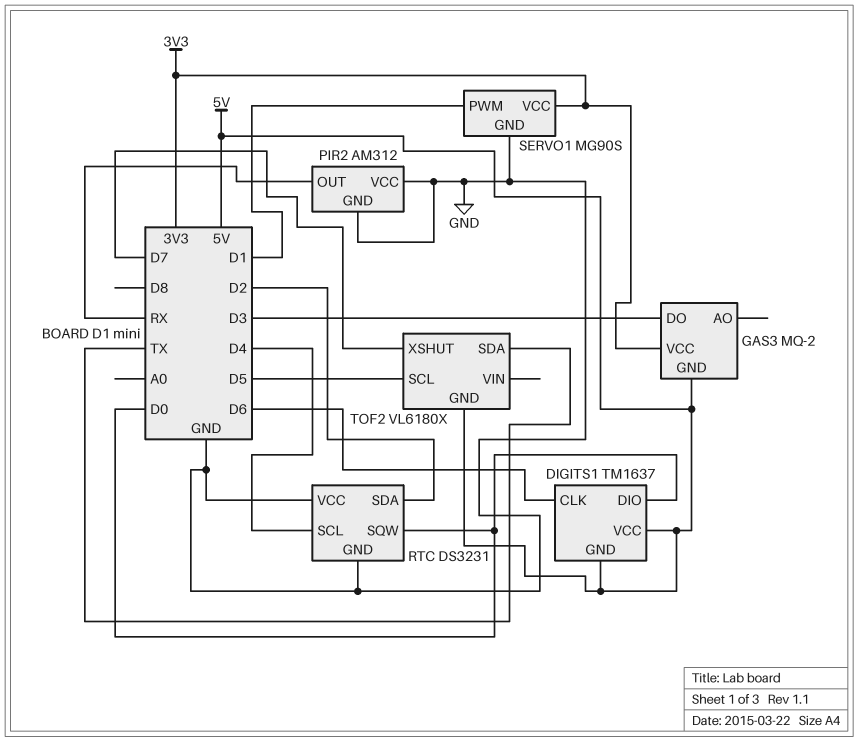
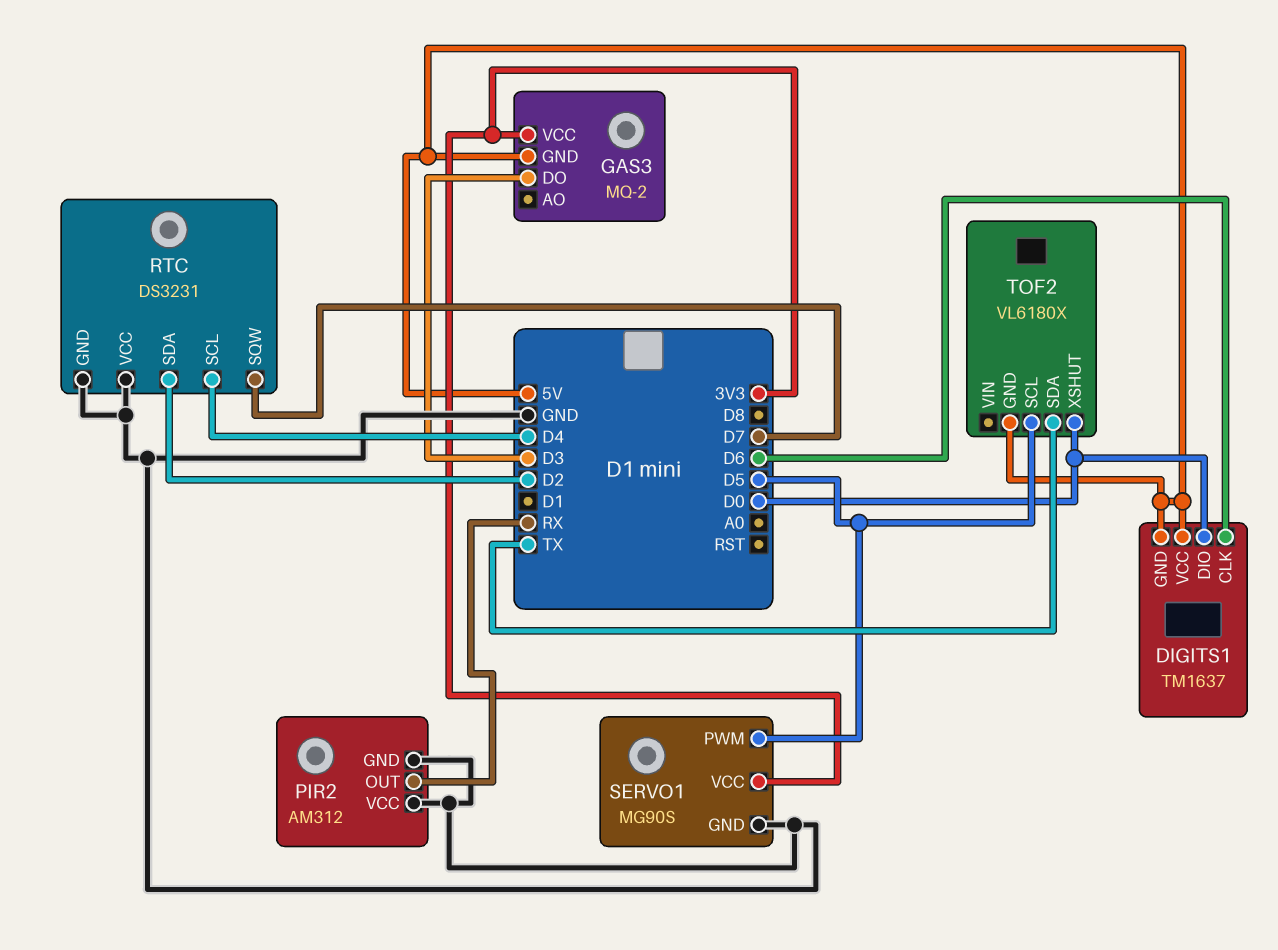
RTC pin SQW: D0 -> D7
SERVO1 pin PWM: D1 -> D5
TOF2 pin XSHUT: D7 -> D0

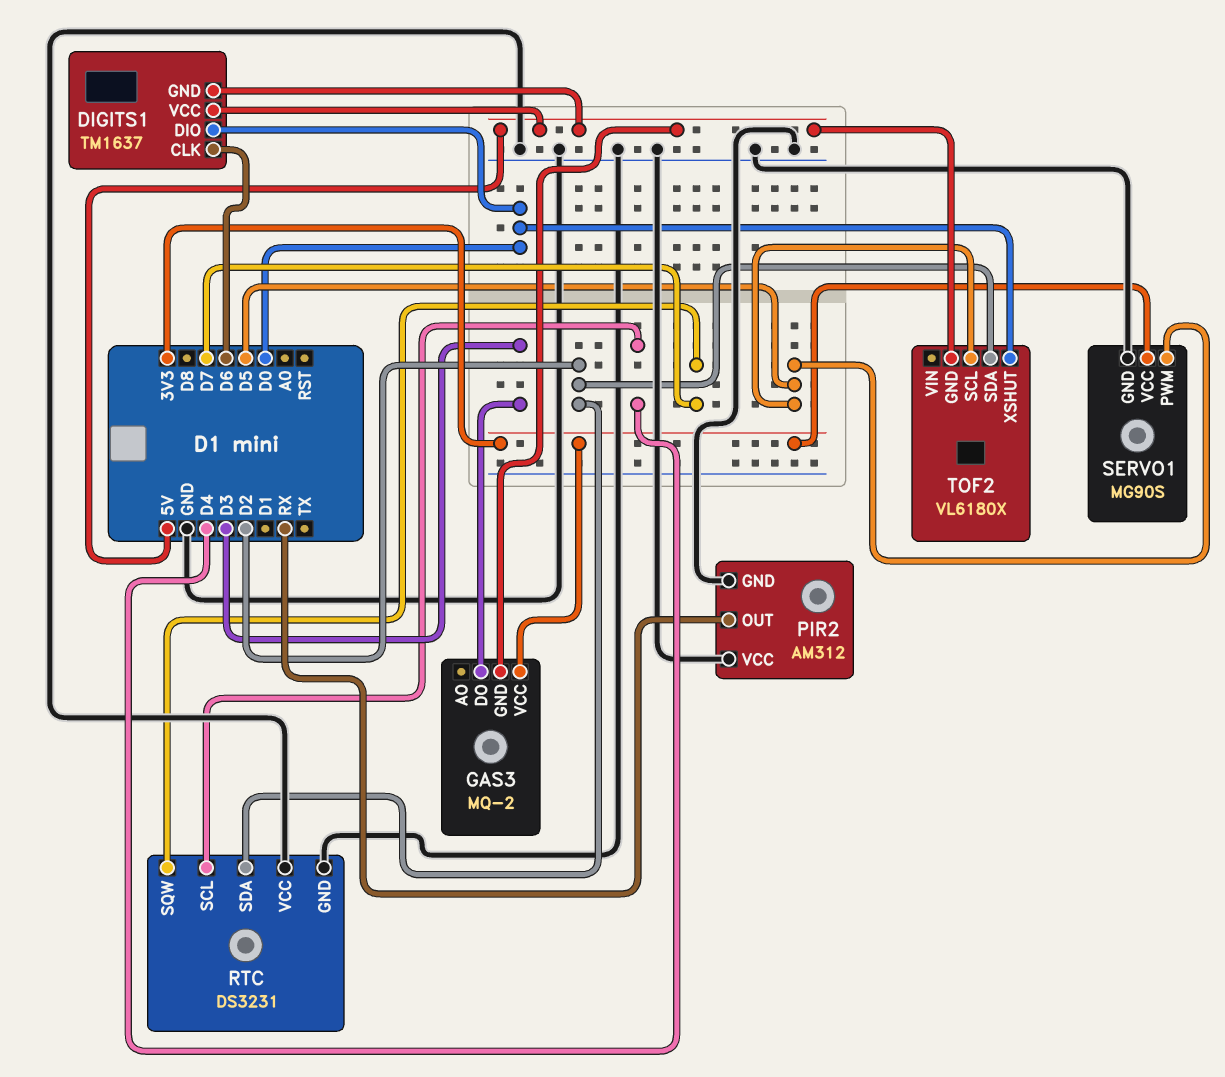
TOF2 pin SDA: TX -> D2

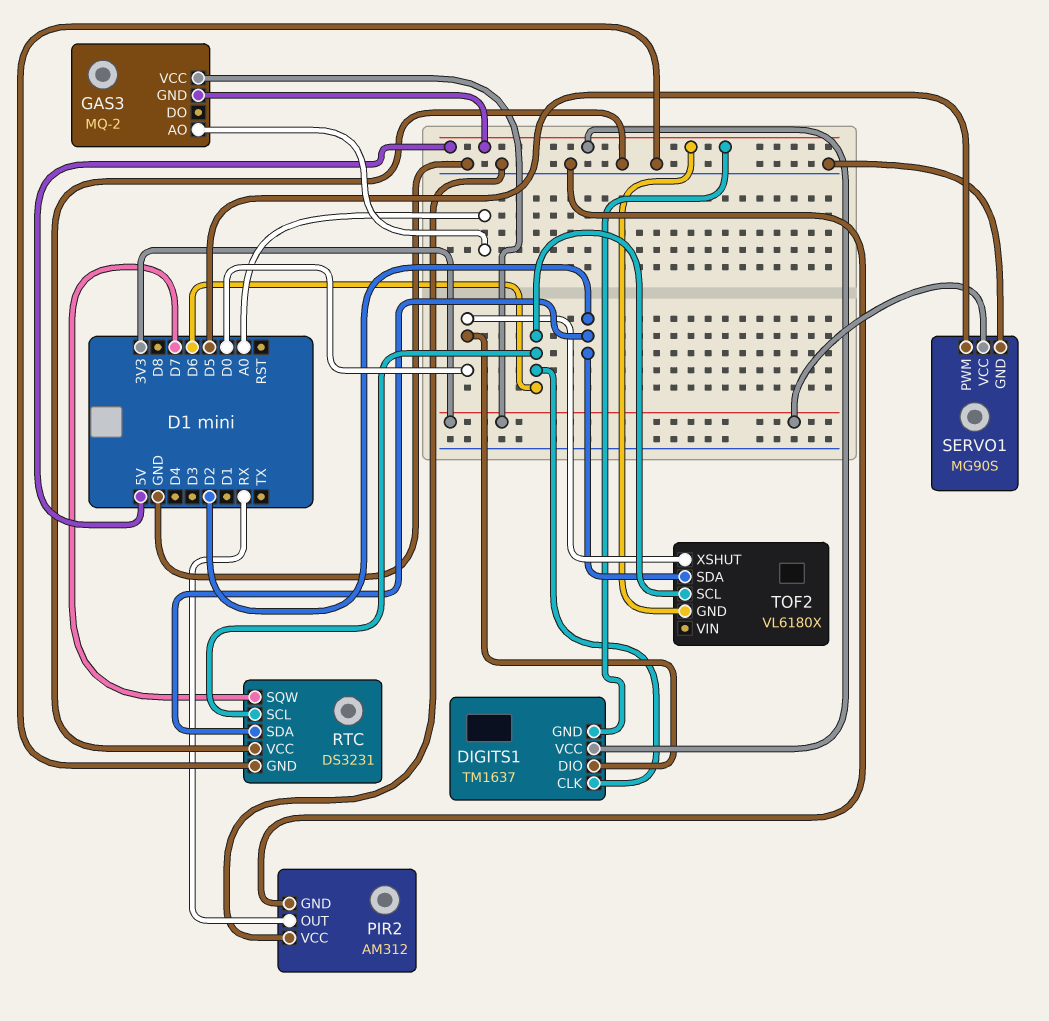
GAS3 pin AO: none -> A0
GAS3 pin DO: D3 -> none
RTC pin SCL: D4 -> D6
TOF2 pin SCL: D5 -> D6

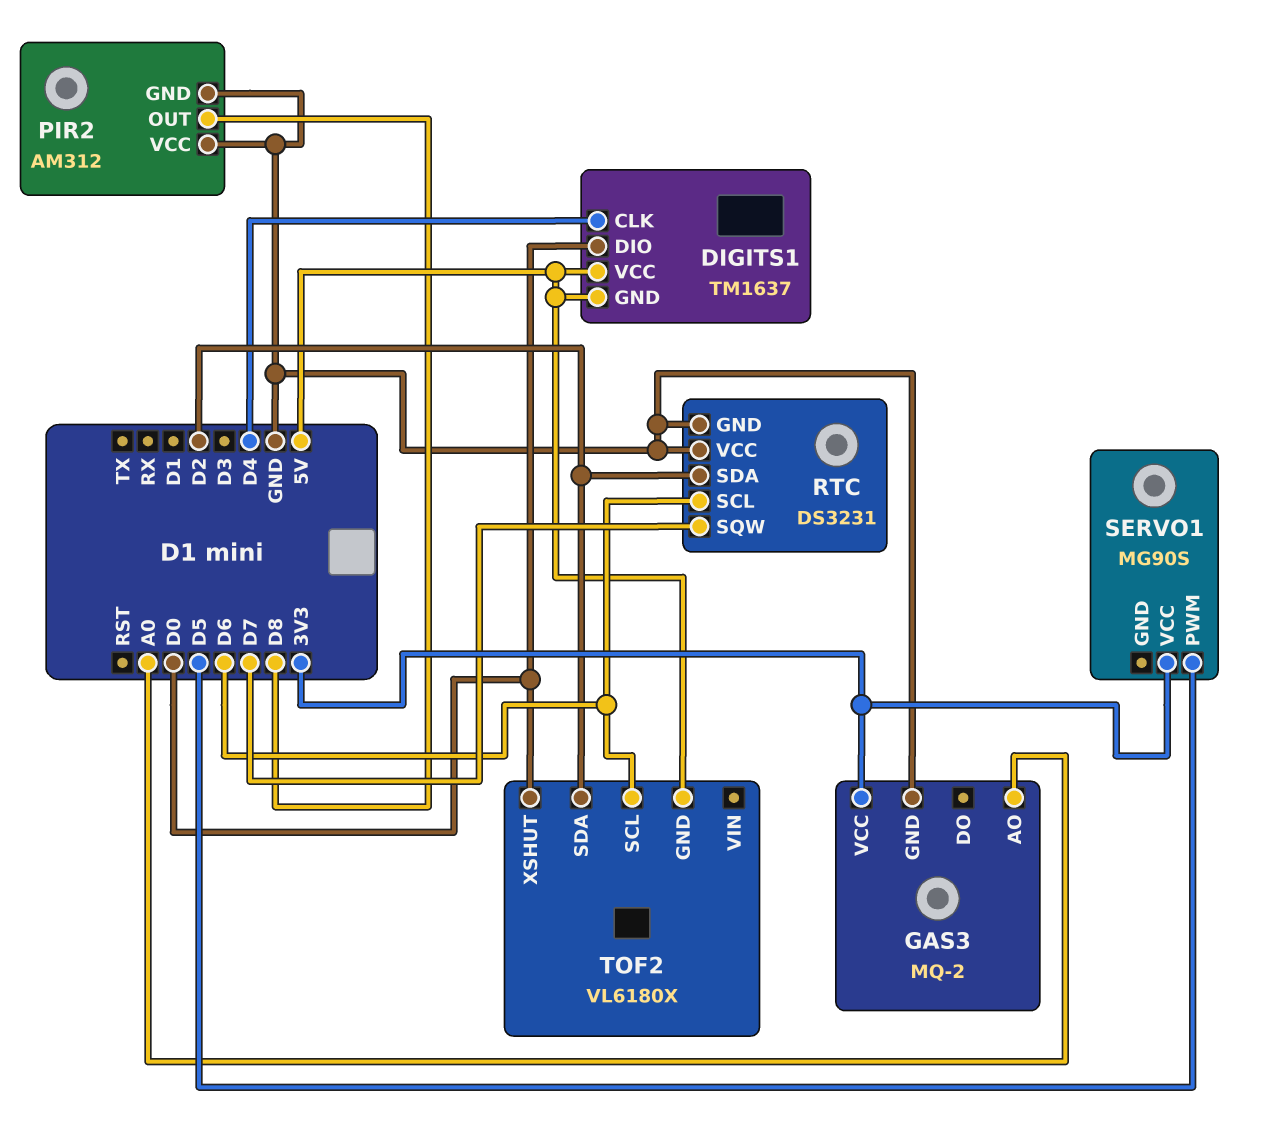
DIGITS1 pin CLK: D6 -> D4
GAS3 pin GND: 5V -> GND
PIR2 pin OUT: RX -> D8
SERVO1 pin GND: GND -> none

